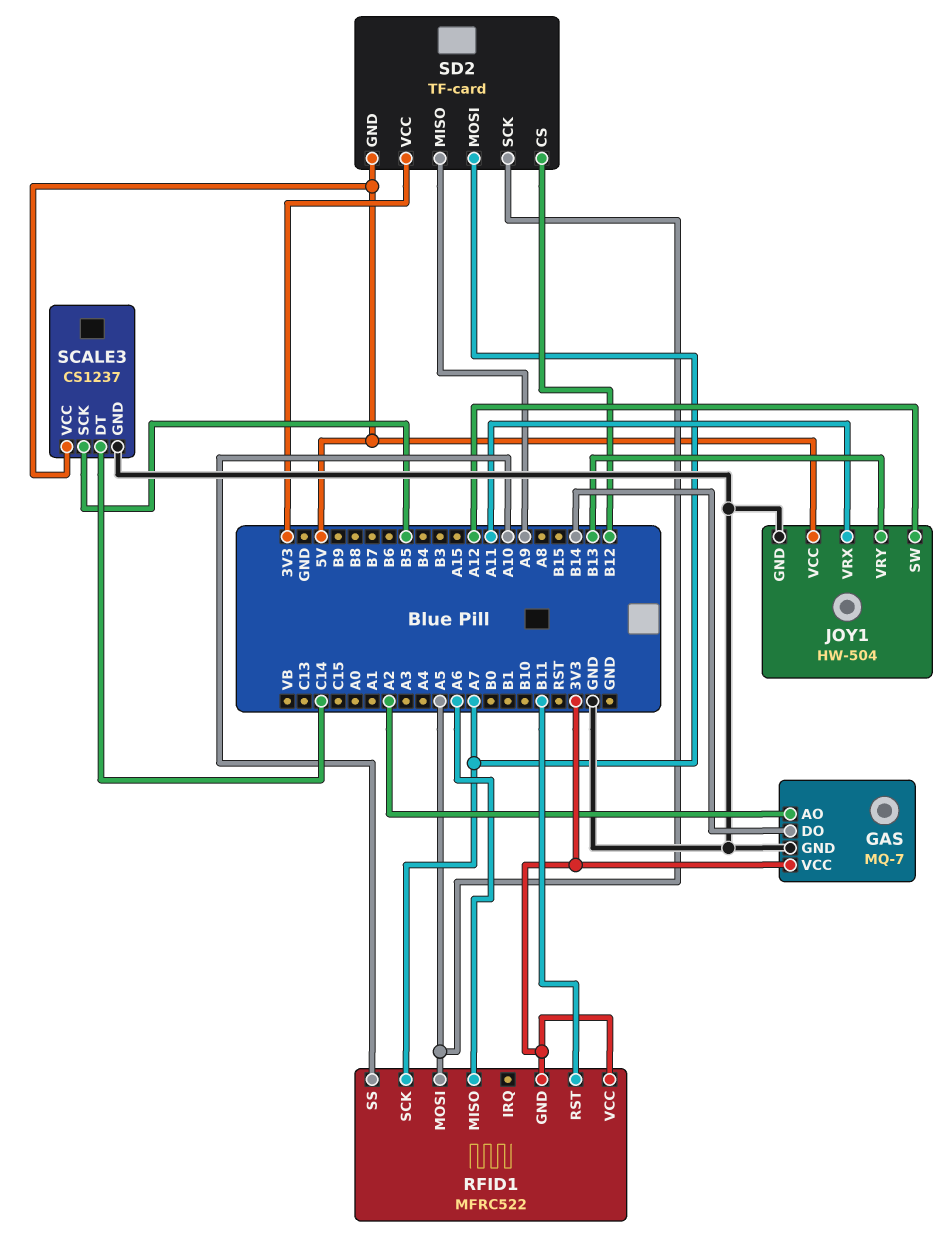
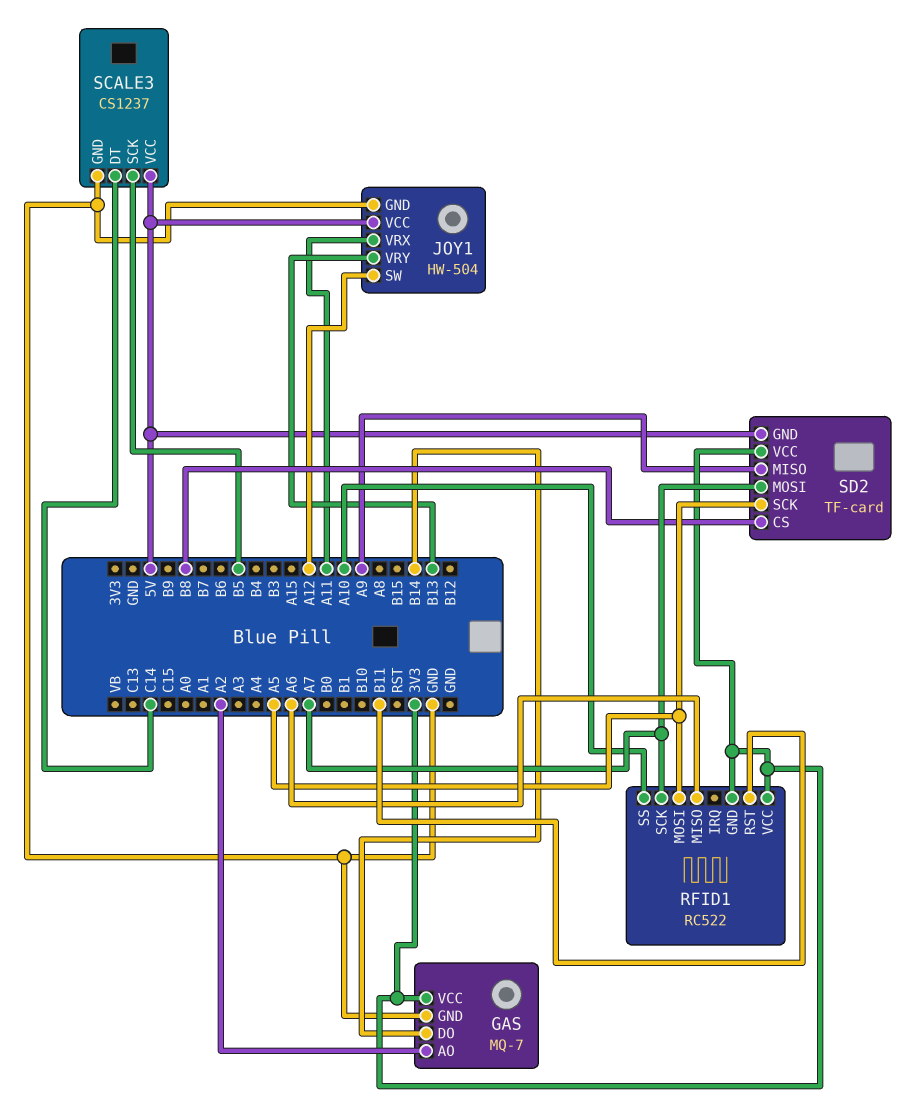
RFID1: MFRC522 -> RC522
SD2 pin CS: B12 -> B8

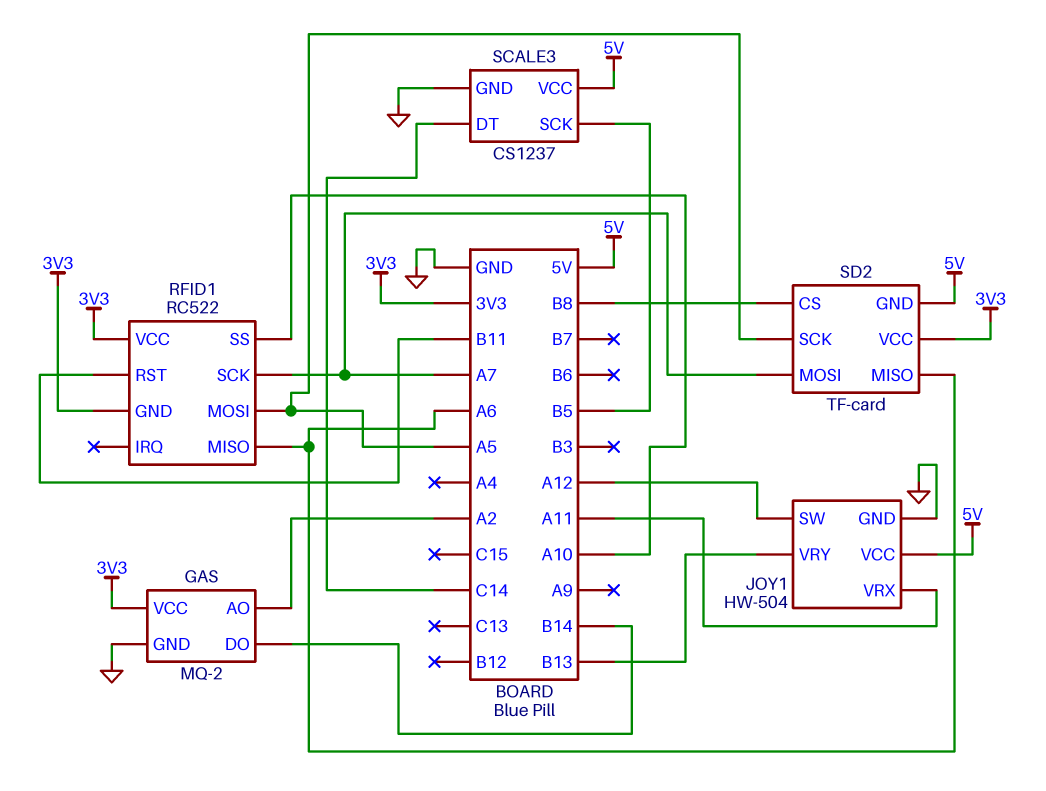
GAS: MQ-7 -> MQ-2
SD2 pin MISO: A9 -> A6

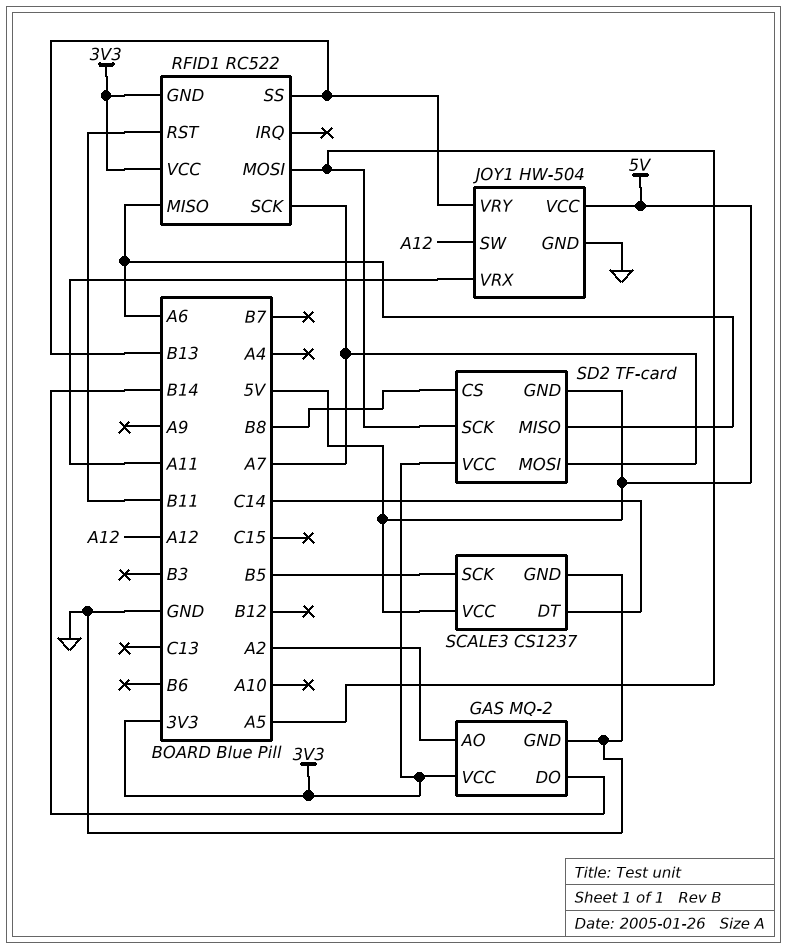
RFID1 pin SS: A10 -> B13

